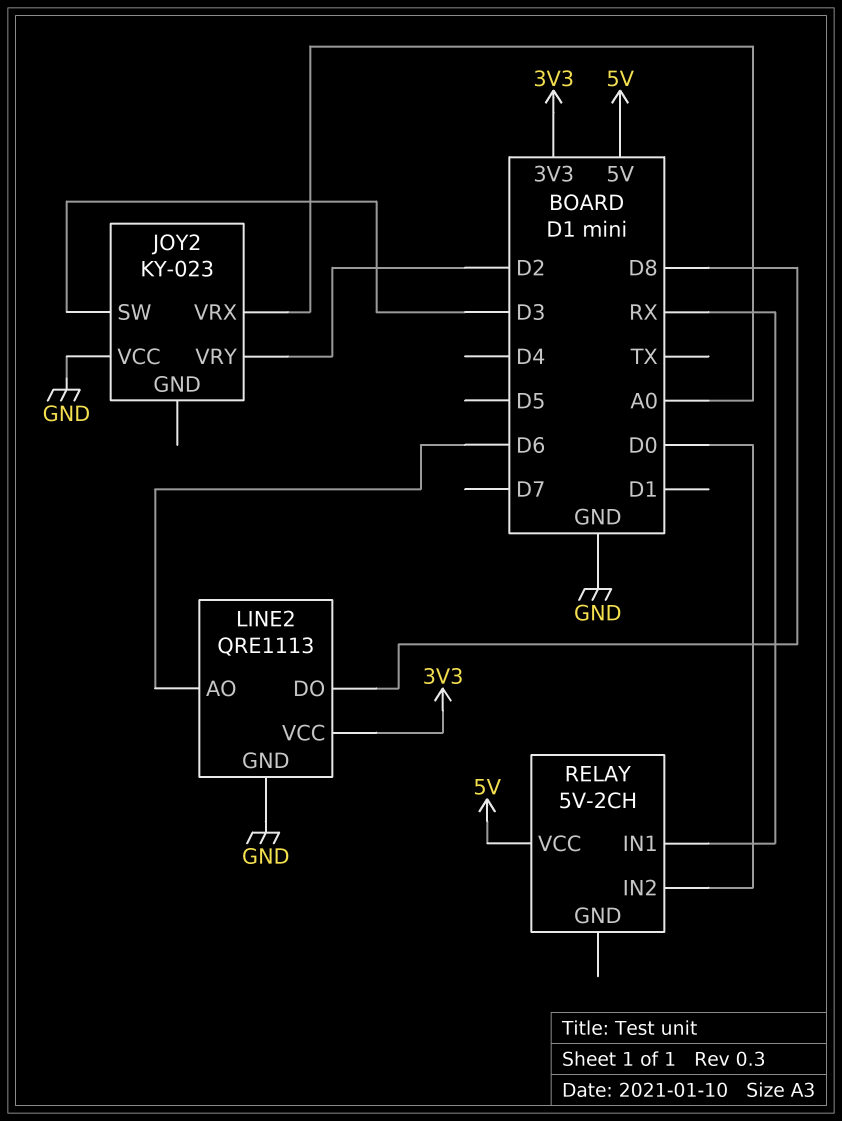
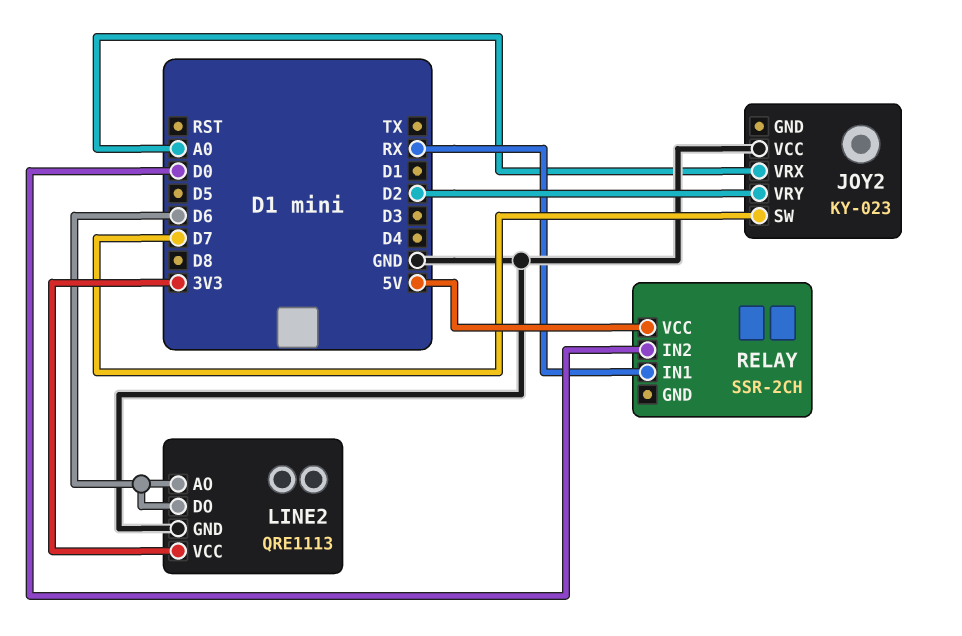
JOY2 pin SW: D3 -> D7
LINE2 pin DO: D8 -> D6
RELAY: 5V-2CH -> SSR-2CH

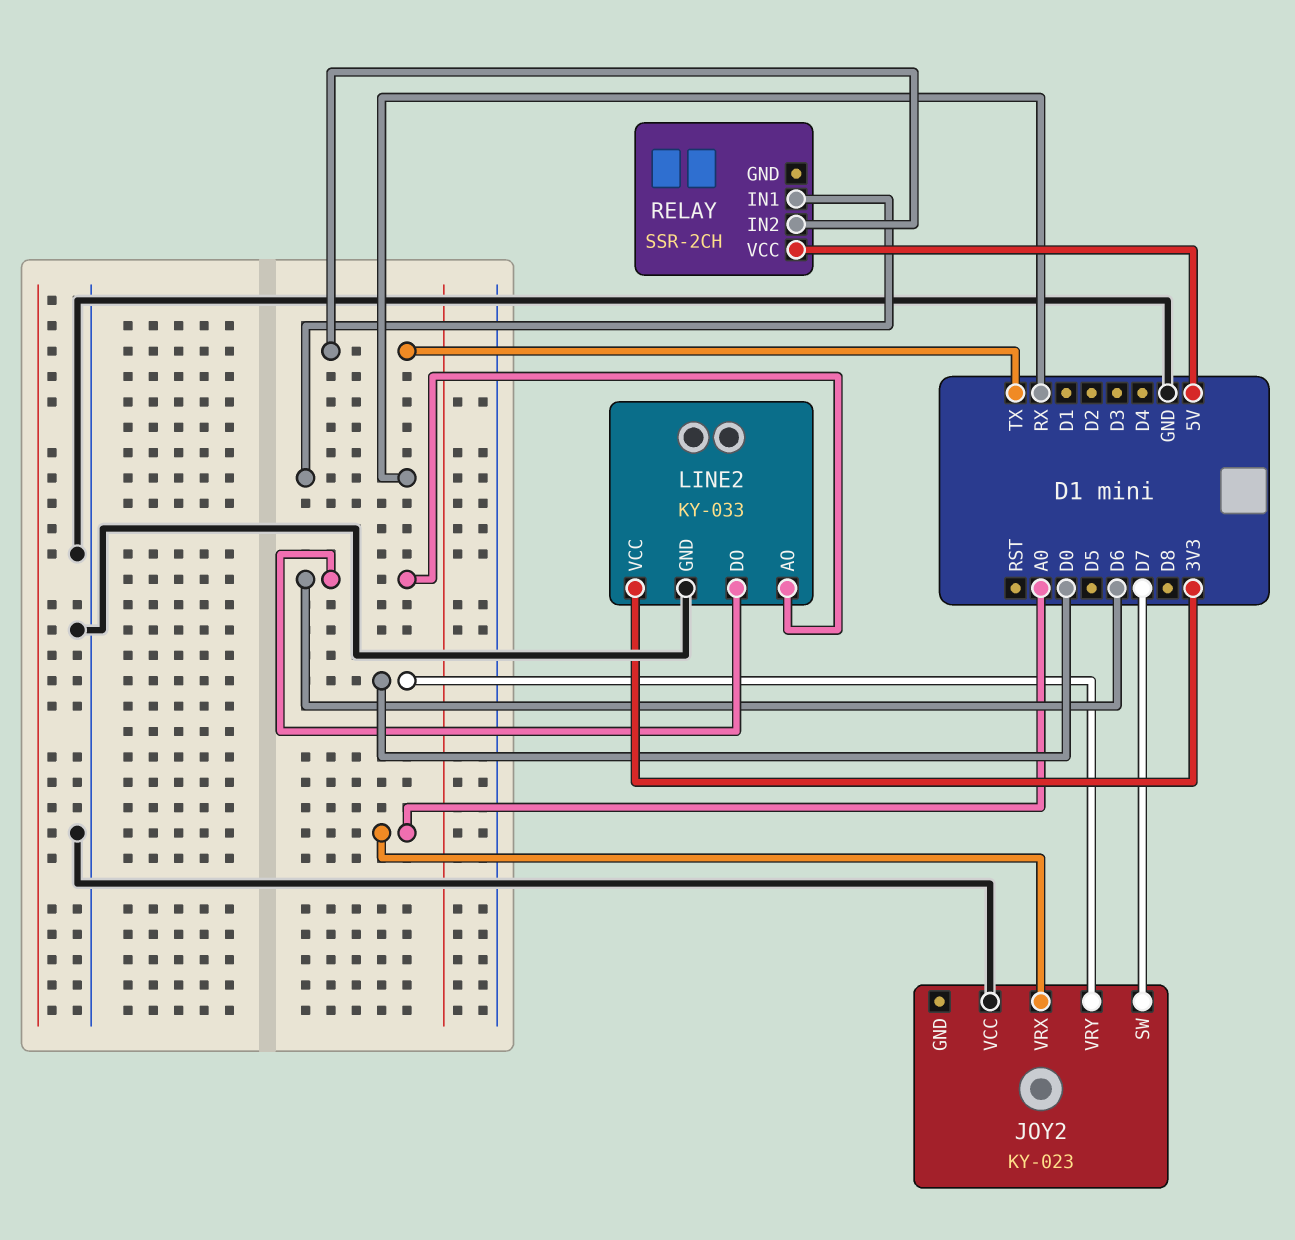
JOY2 pin VRY: D2 -> D0
LINE2: QRE1113 -> KY-033
RELAY pin IN2: D0 -> TX

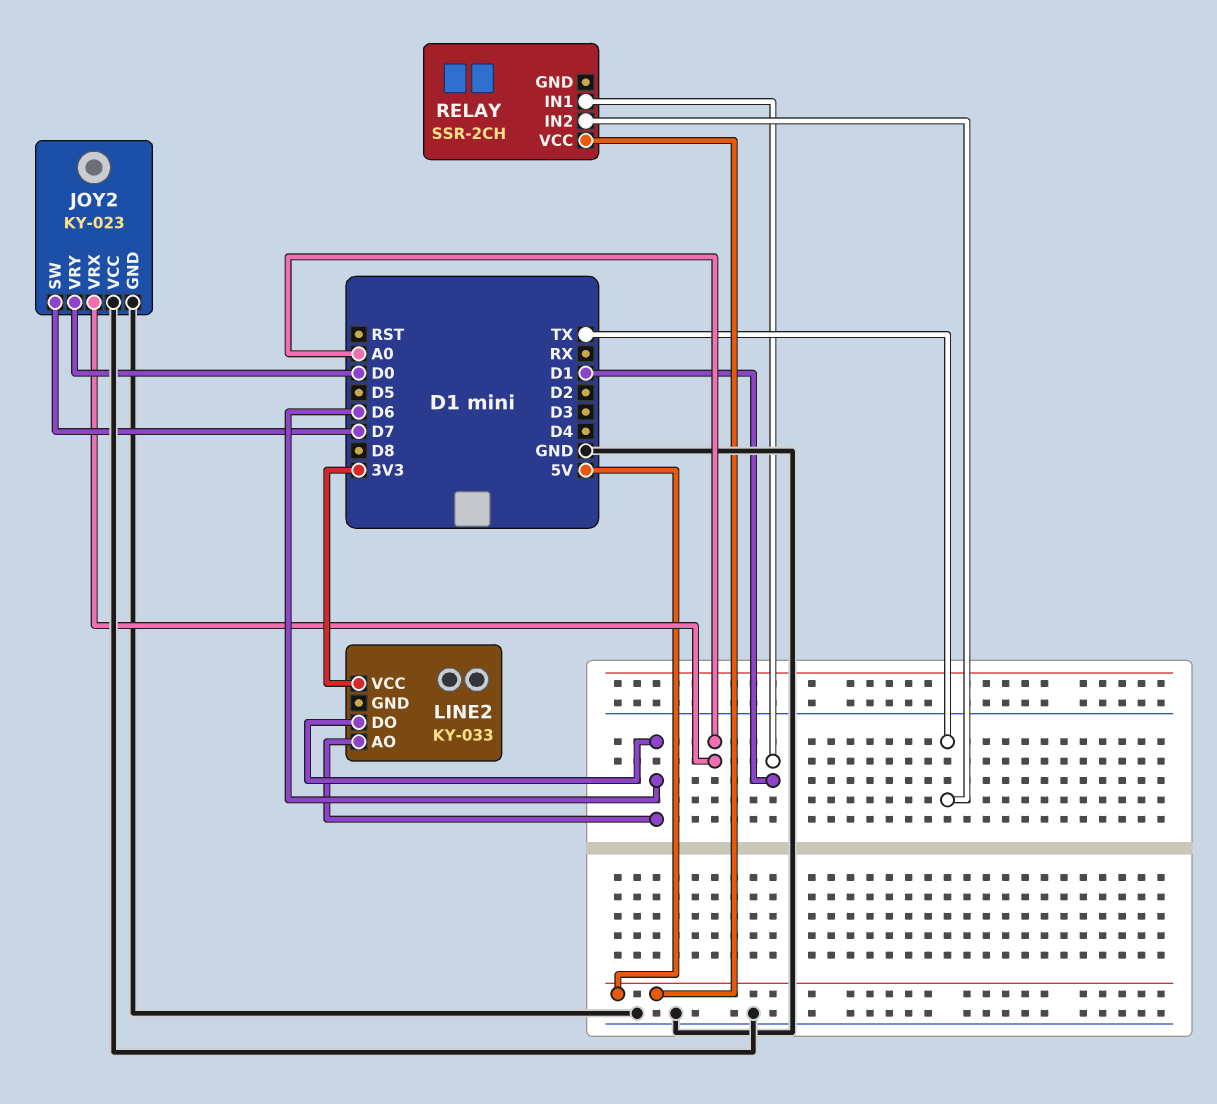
JOY2 pin GND: none -> GND
LINE2 pin GND: GND -> none
RELAY pin IN1: RX -> D1

